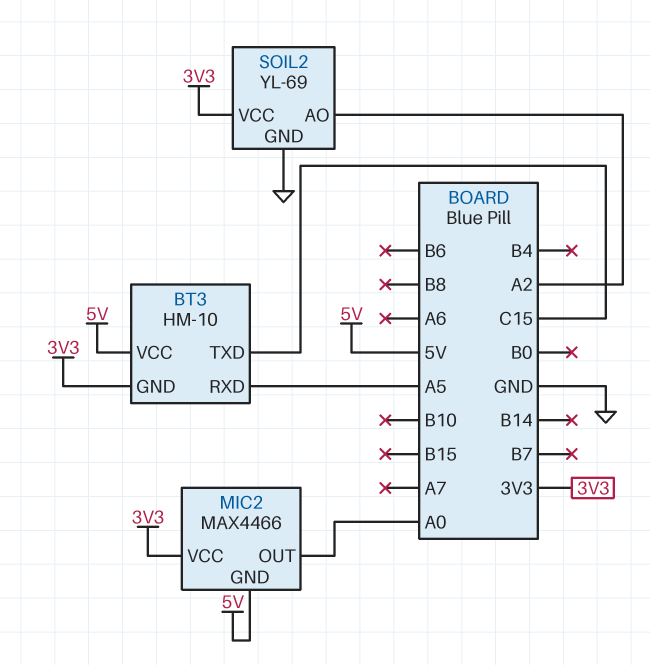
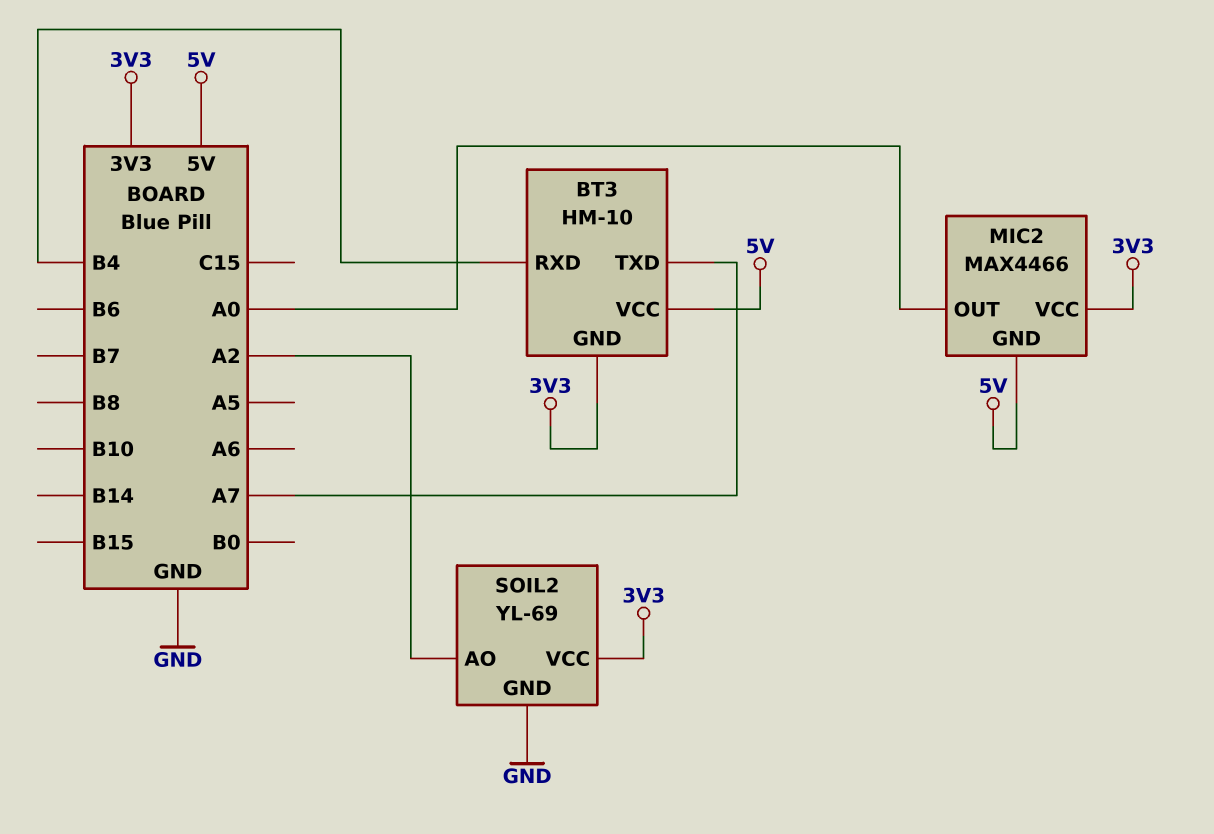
BT3 pin RXD: A5 -> B4
BT3 pin TXD: C15 -> A7

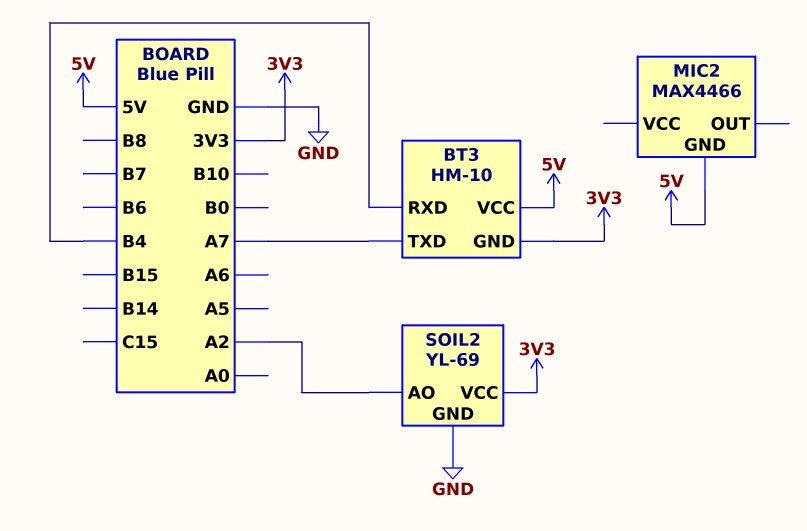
MIC2 pin OUT: A0 -> none
MIC2 pin VCC: 3V3 -> none

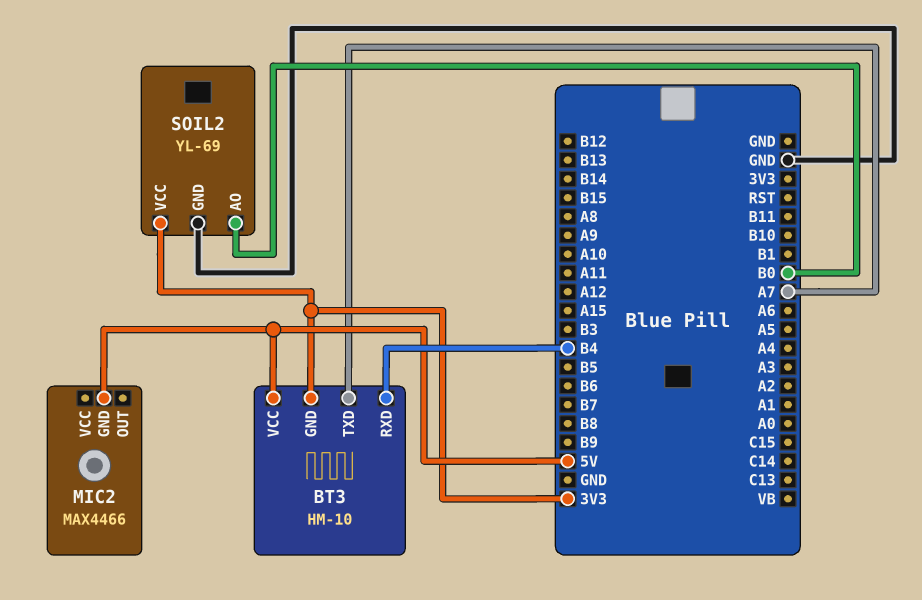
SOIL2 pin AO: A2 -> B0

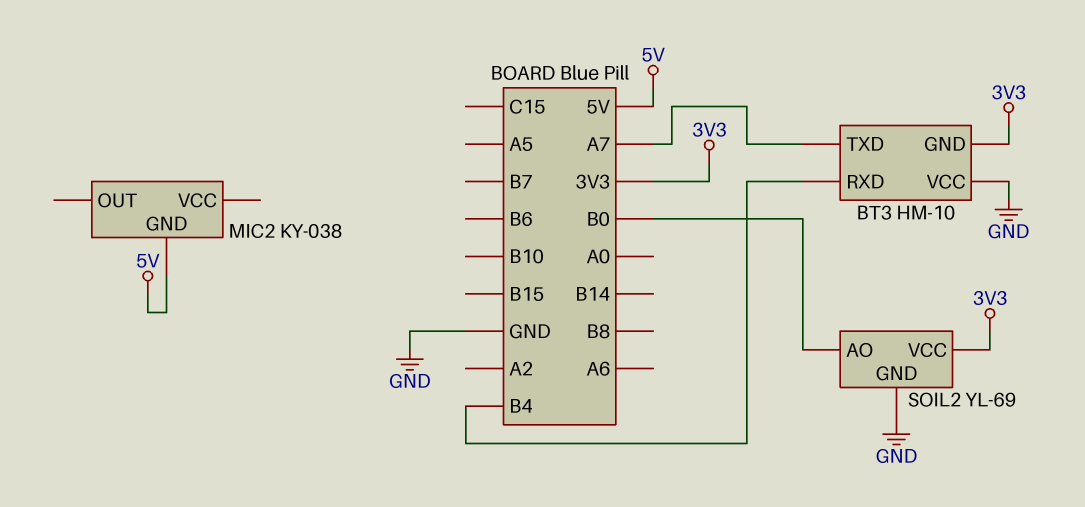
BT3 pin VCC: 5V -> GND
MIC2: MAX4466 -> KY-038

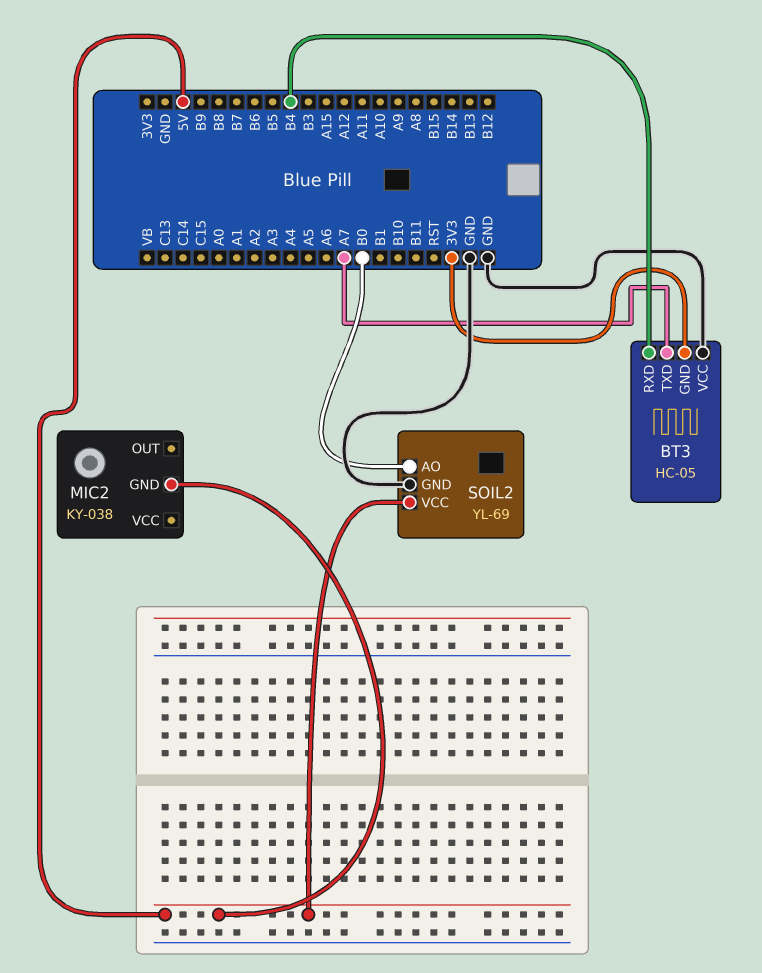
BT3: HM-10 -> HC-05
SOIL2 pin VCC: 3V3 -> 5V

